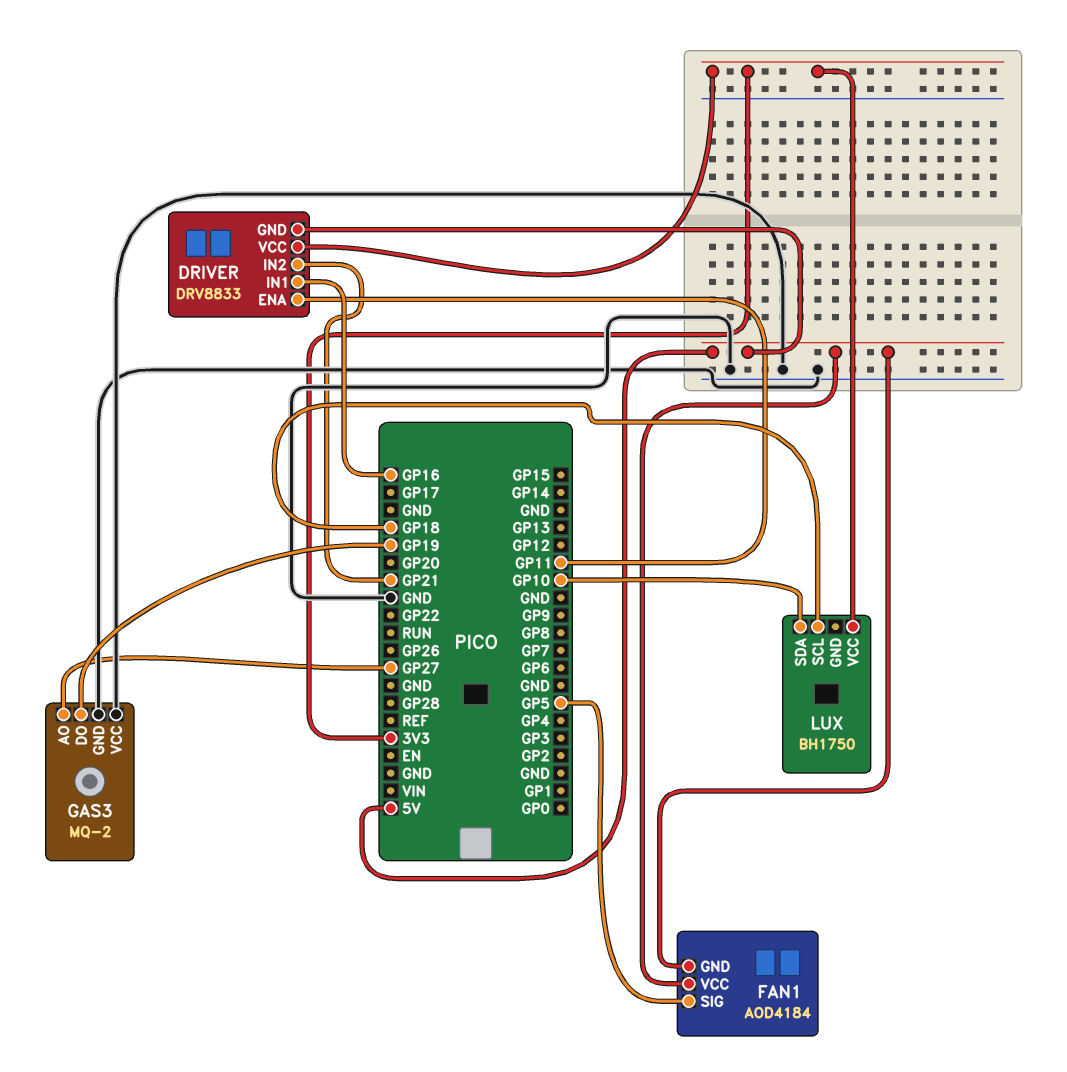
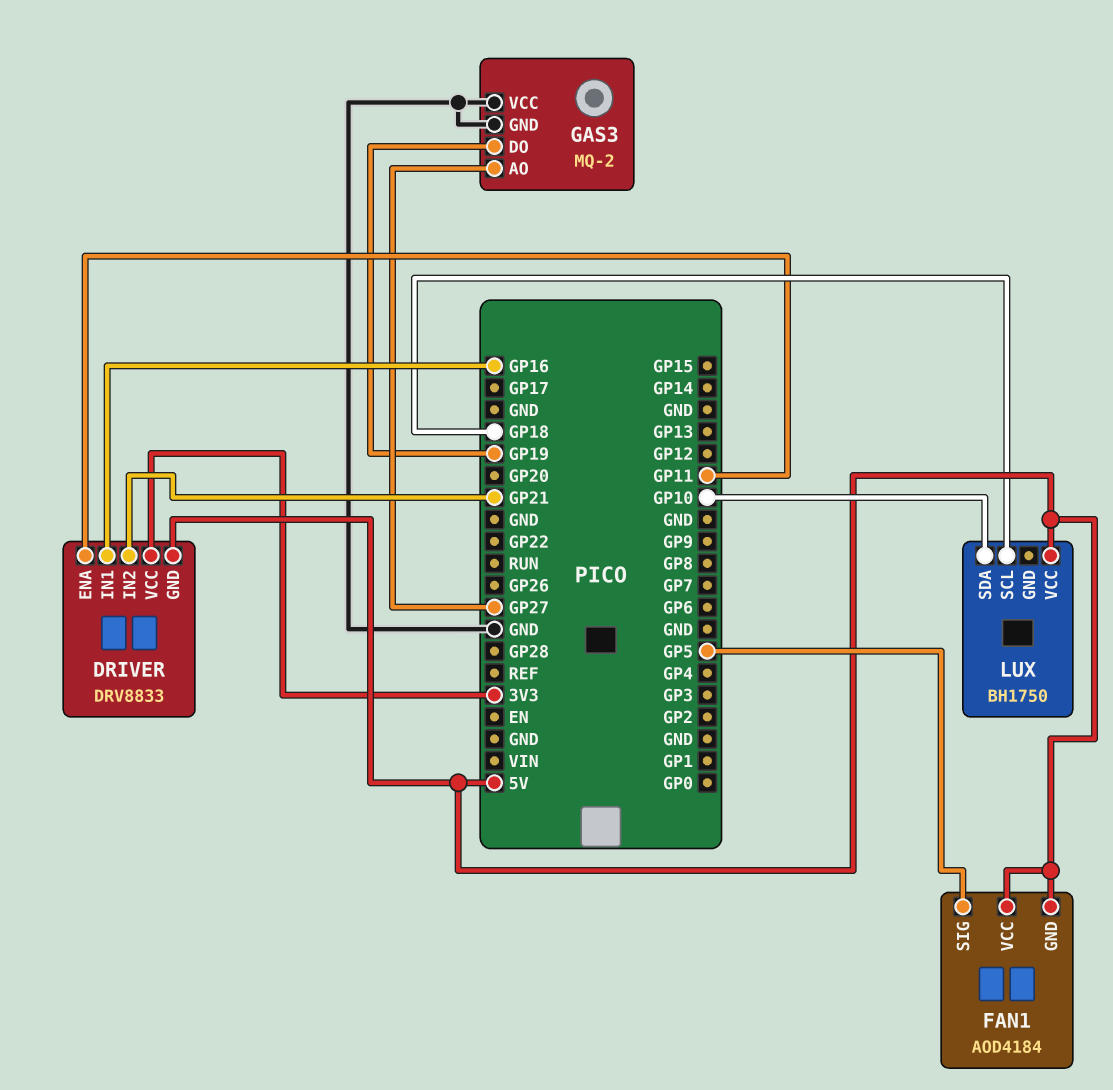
LUX pin VCC: 3V3 -> 5V

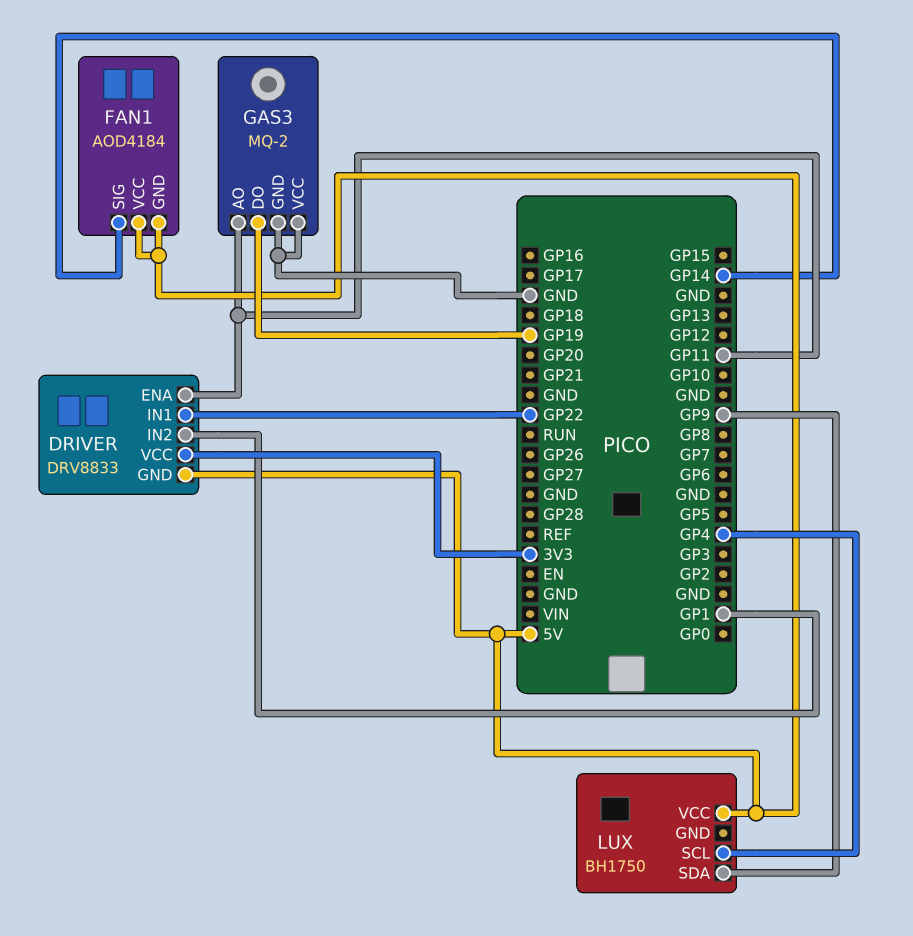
DRIVER pin IN1: GP16 -> GP22
DRIVER pin IN2: GP21 -> GP1
FAN1 pin SIG: GP5 -> GP14
GAS3 pin AO: GP27 -> GP11
LUX pin SCL: GP18 -> GP4
LUX pin SDA: GP10 -> GP9

